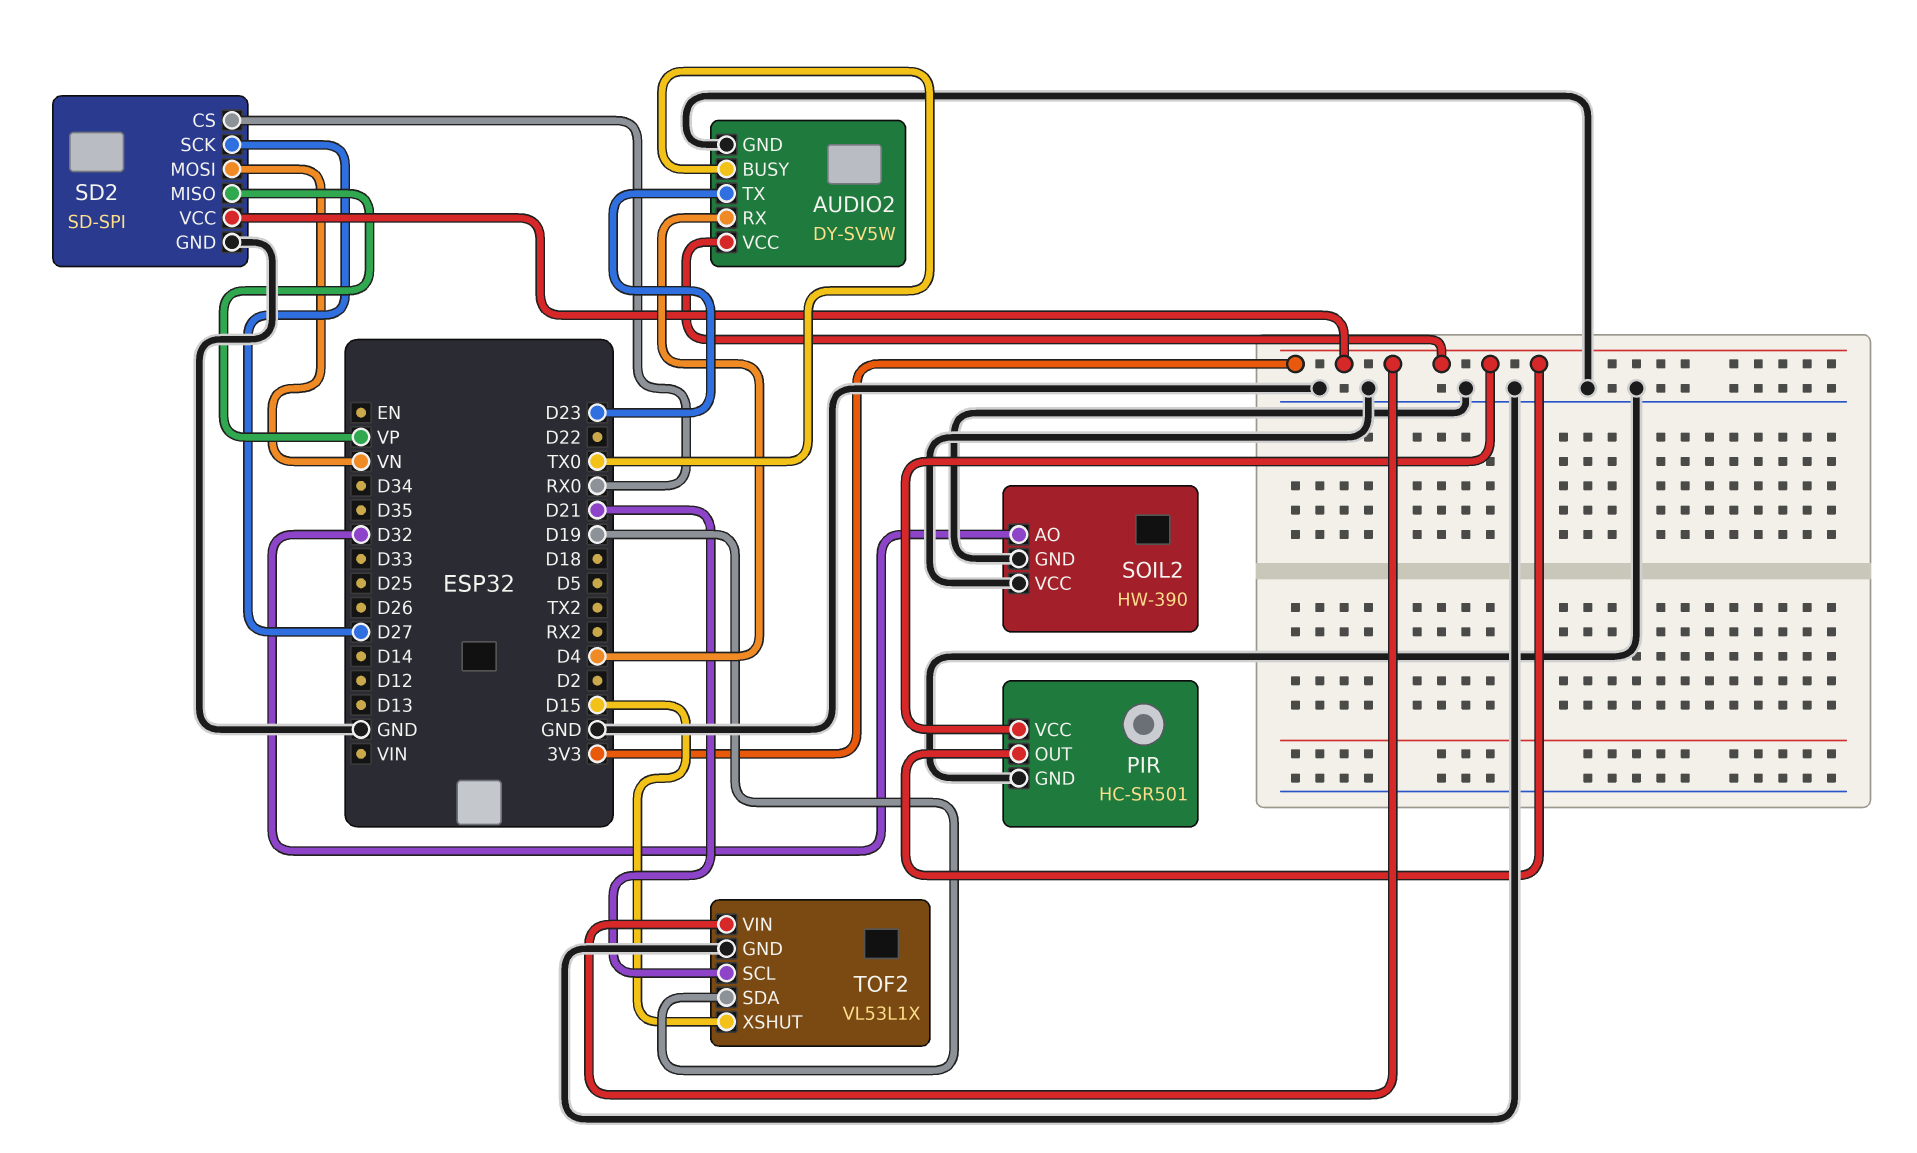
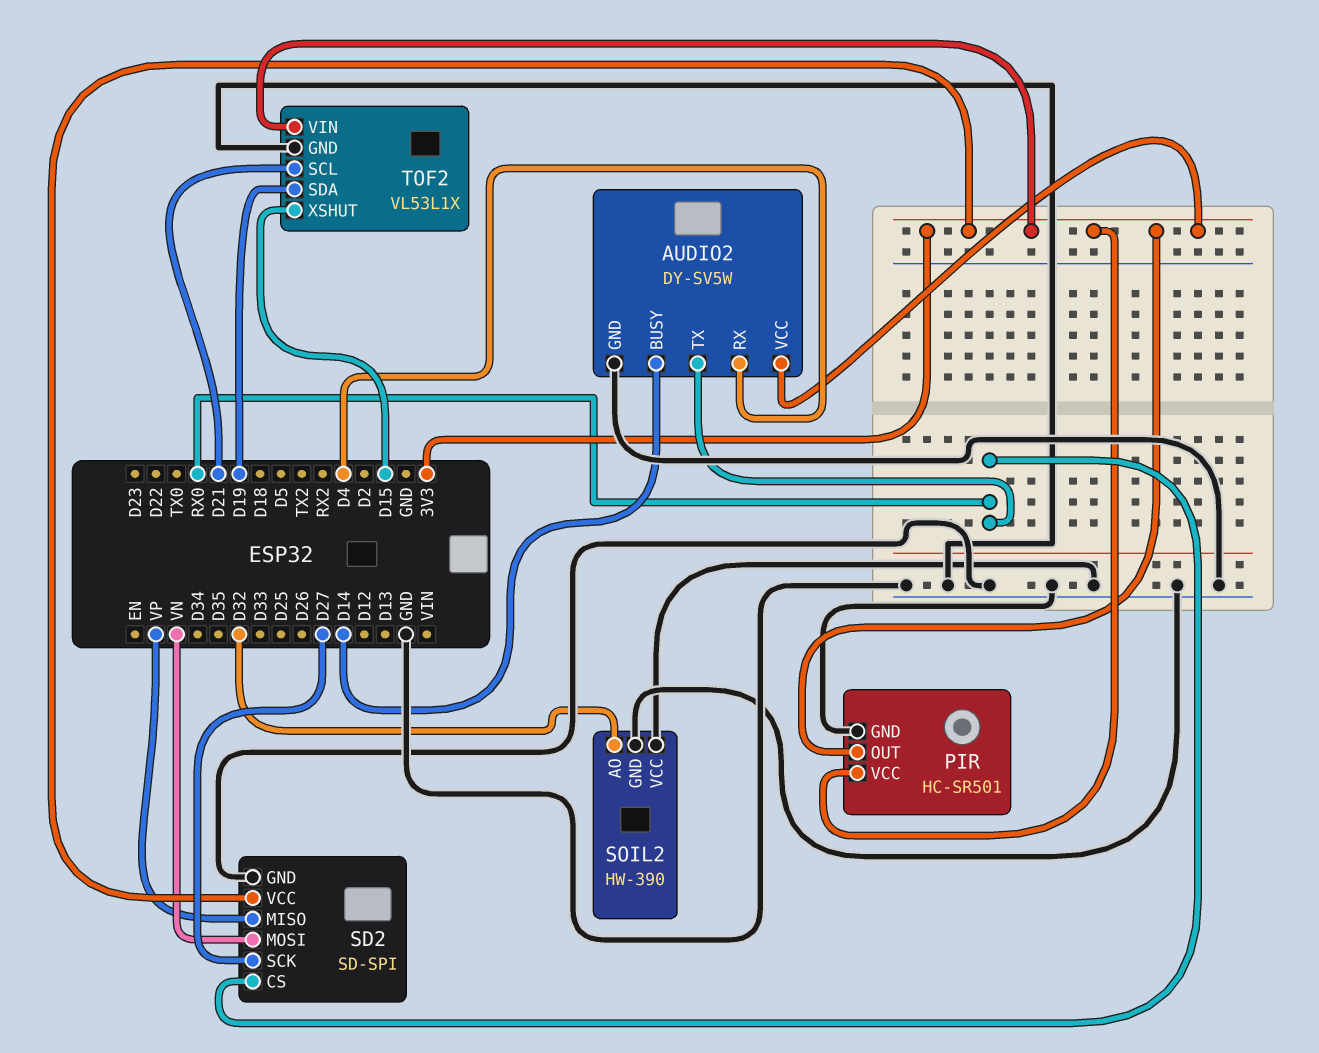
AUDIO2 pin BUSY: TX0 -> D14
AUDIO2 pin TX: D23 -> RX0

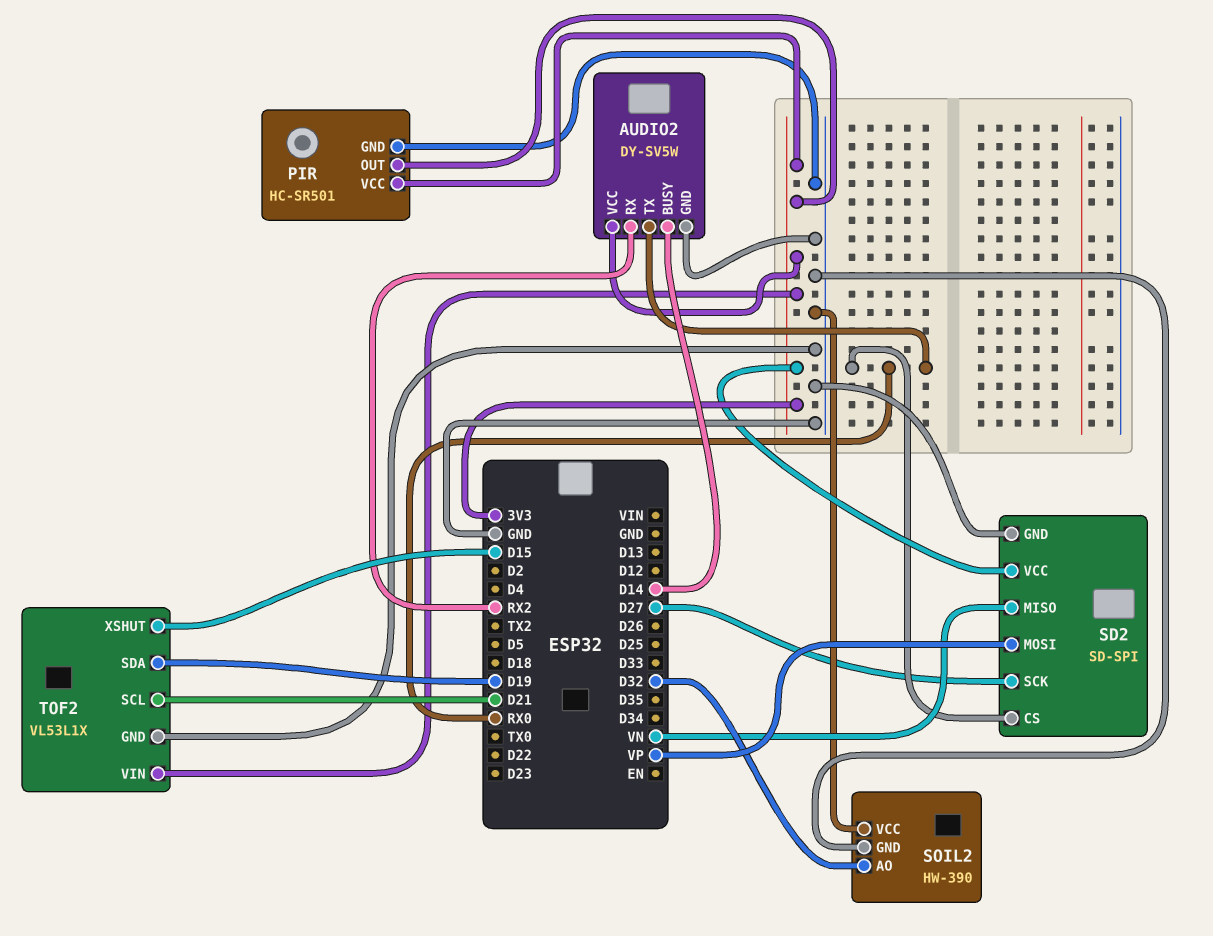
AUDIO2 pin RX: D4 -> RX2
SD2 pin MISO: VP -> VN
SD2 pin MOSI: VN -> VP

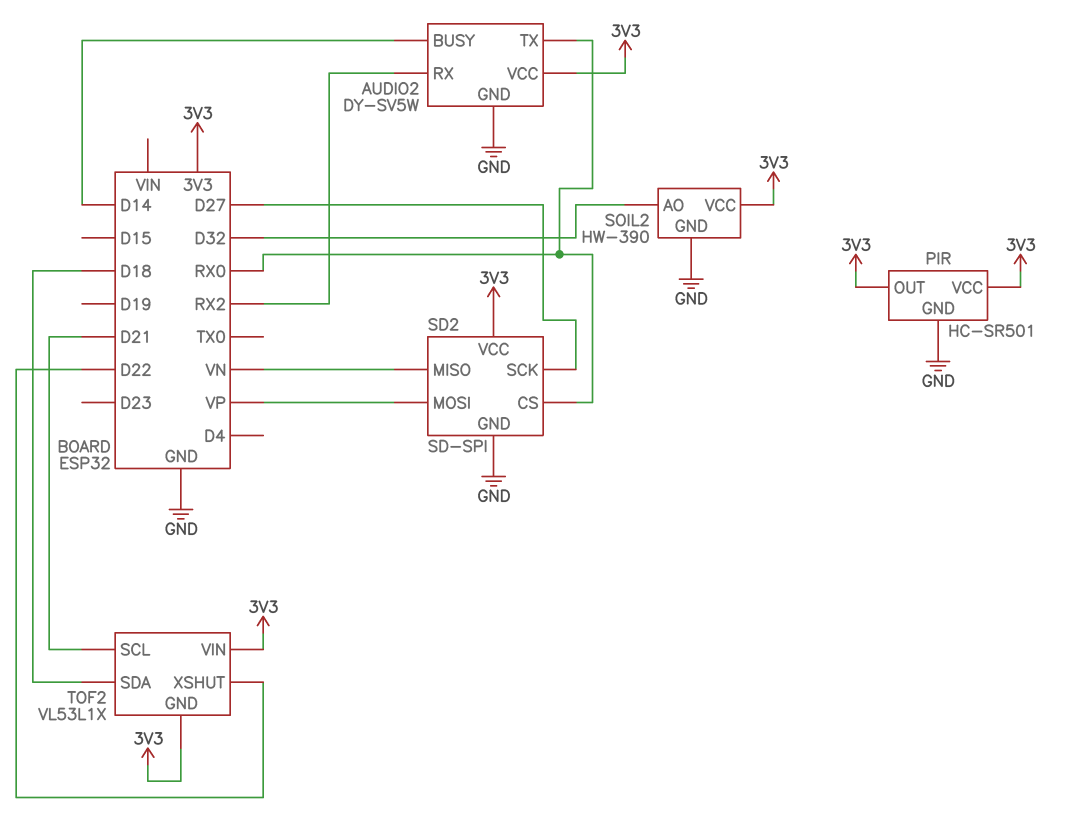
SOIL2 pin VCC: GND -> 3V3
TOF2 pin GND: GND -> 3V3
TOF2 pin SDA: D19 -> D18
TOF2 pin XSHUT: D15 -> D22

